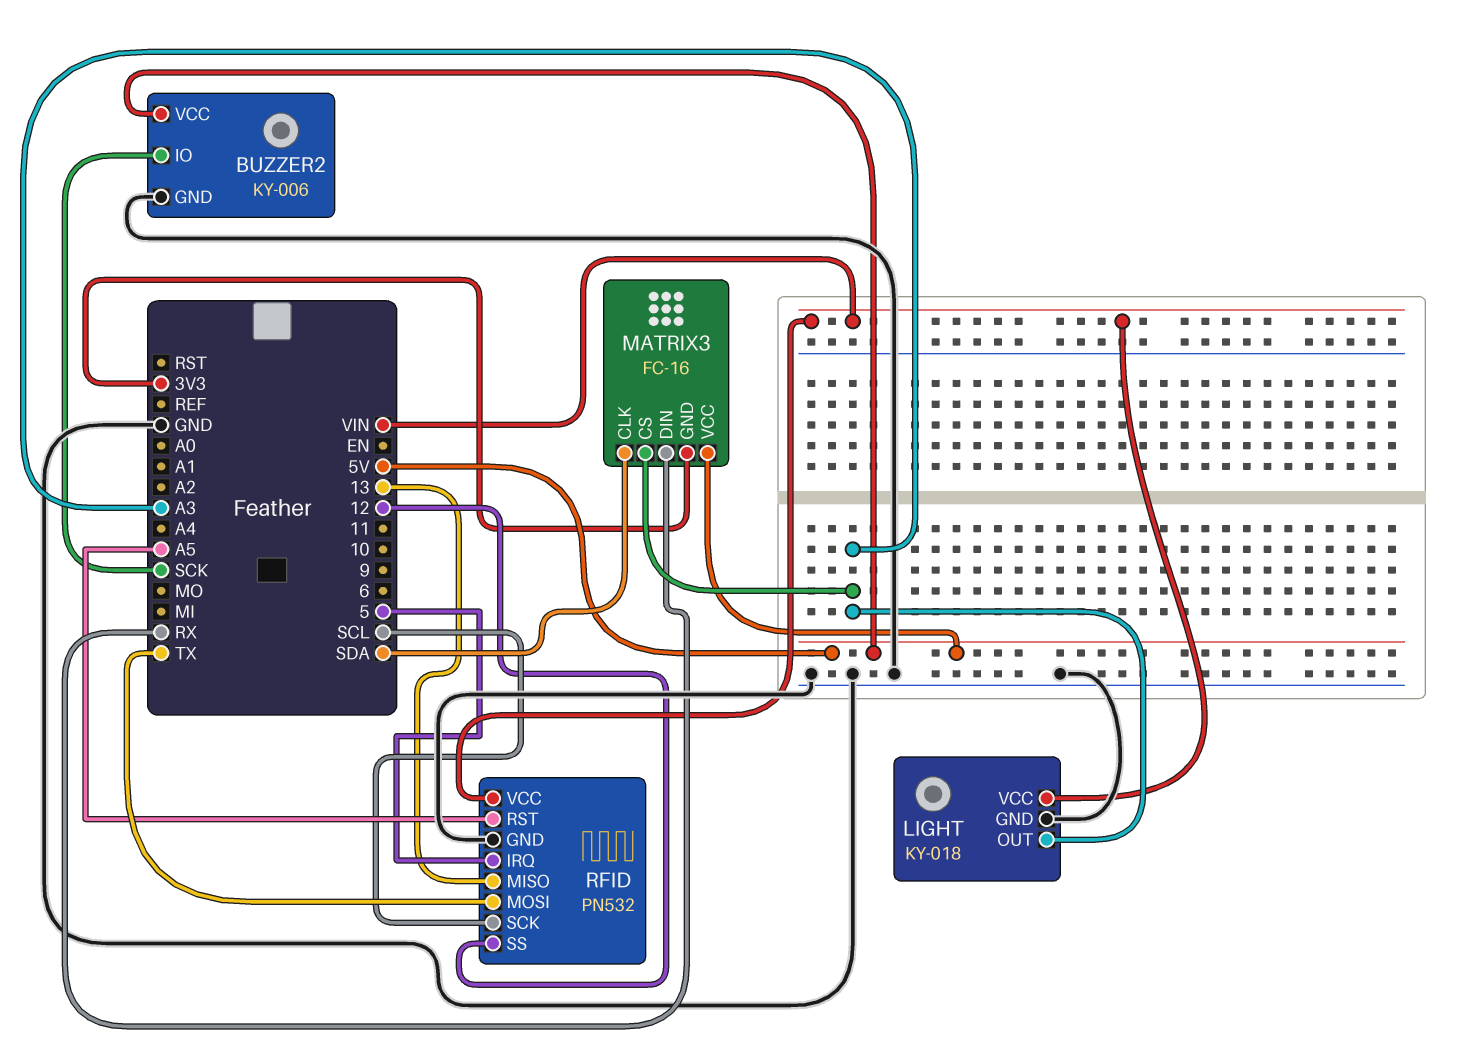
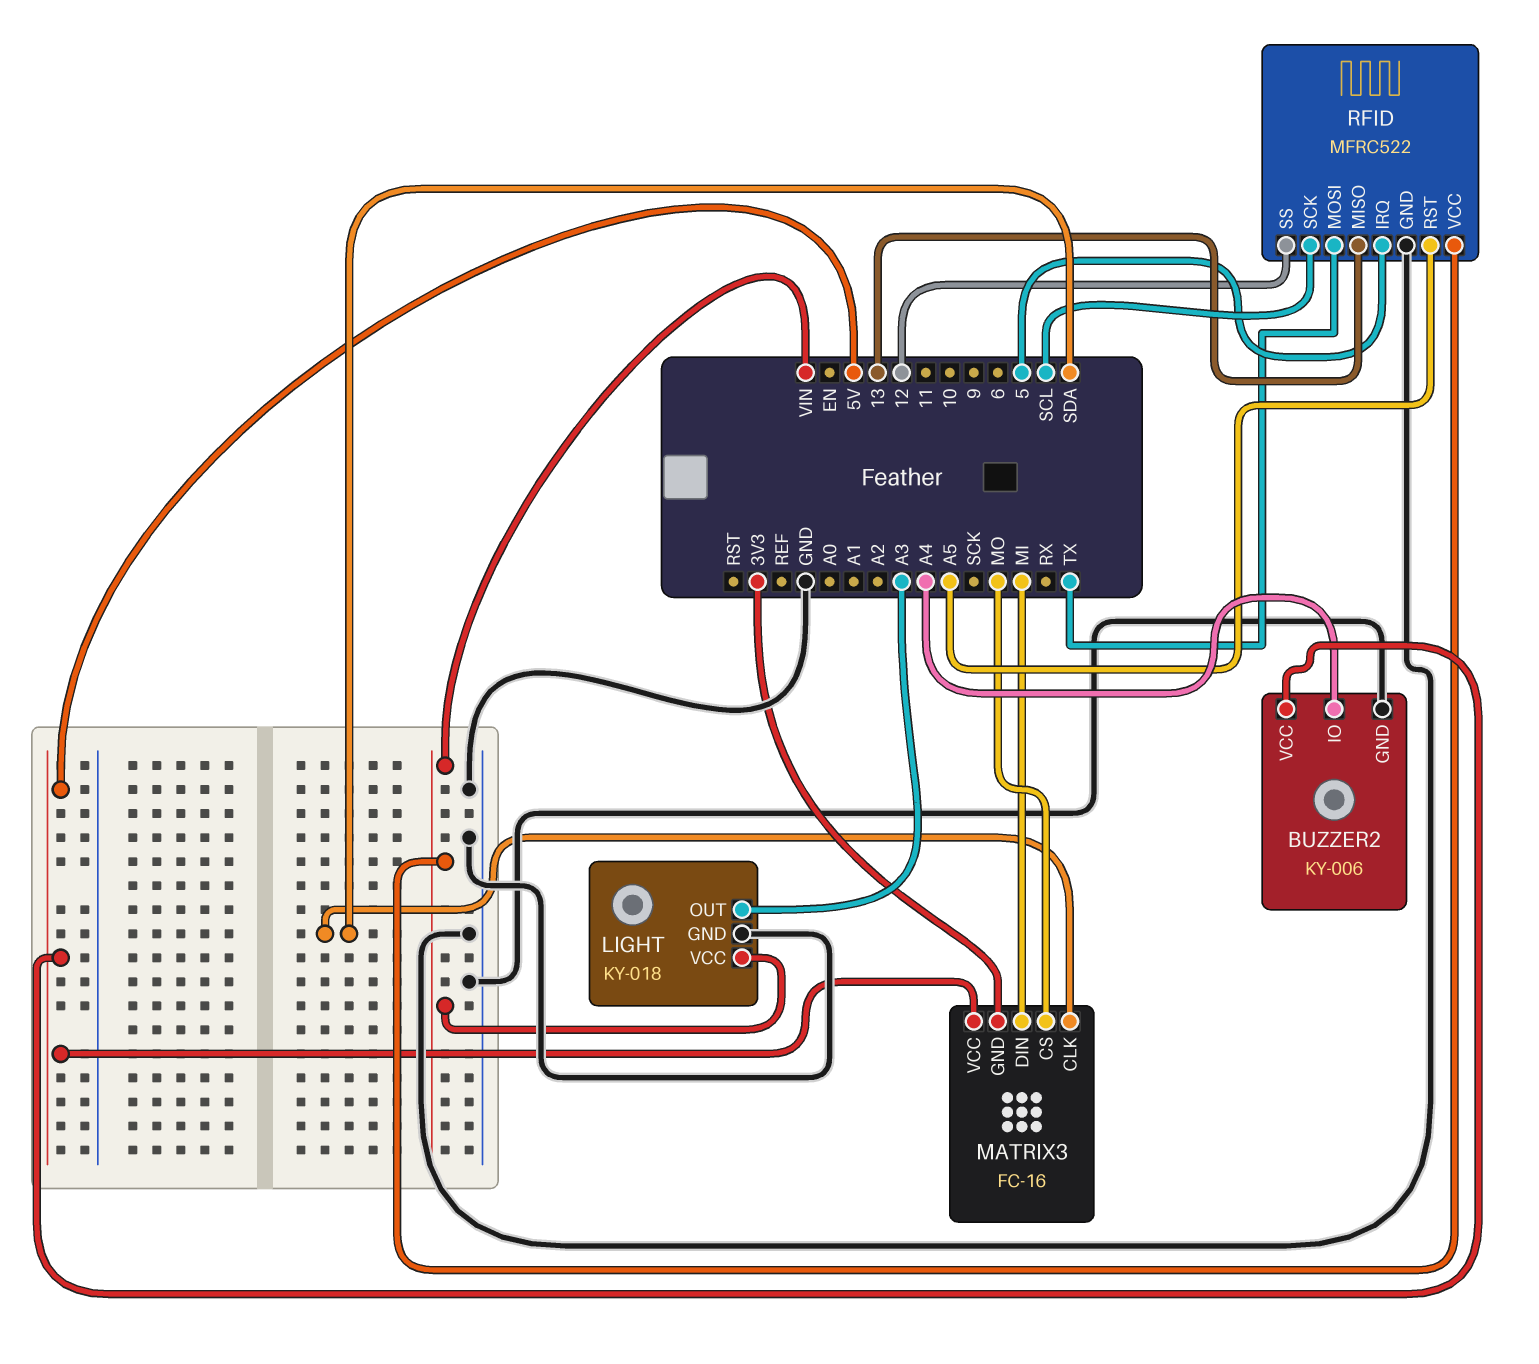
BUZZER2 pin IO: SCK -> A4
MATRIX3 pin CS: A3 -> MO
MATRIX3 pin DIN: RX -> MI
RFID: PN532 -> MFRC522

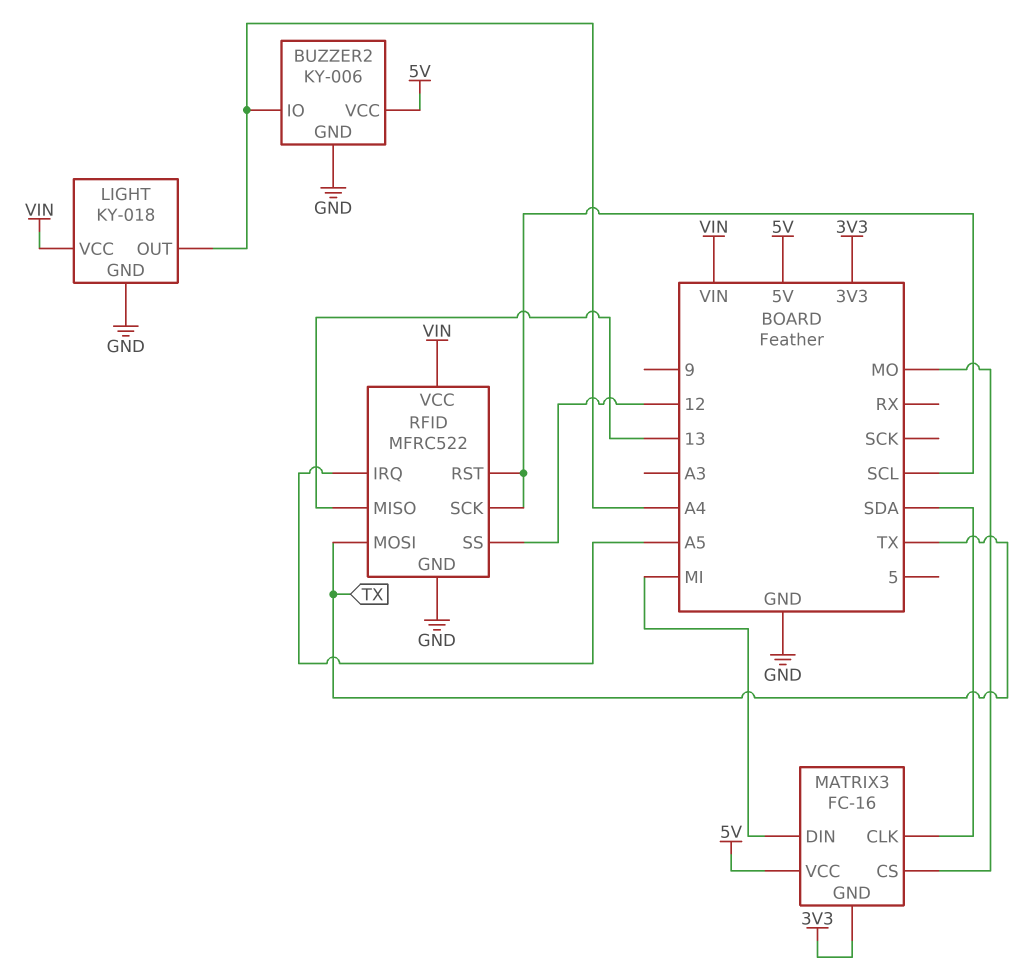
LIGHT pin OUT: A3 -> A4
RFID pin IRQ: 5 -> A5
RFID pin RST: A5 -> SCL

